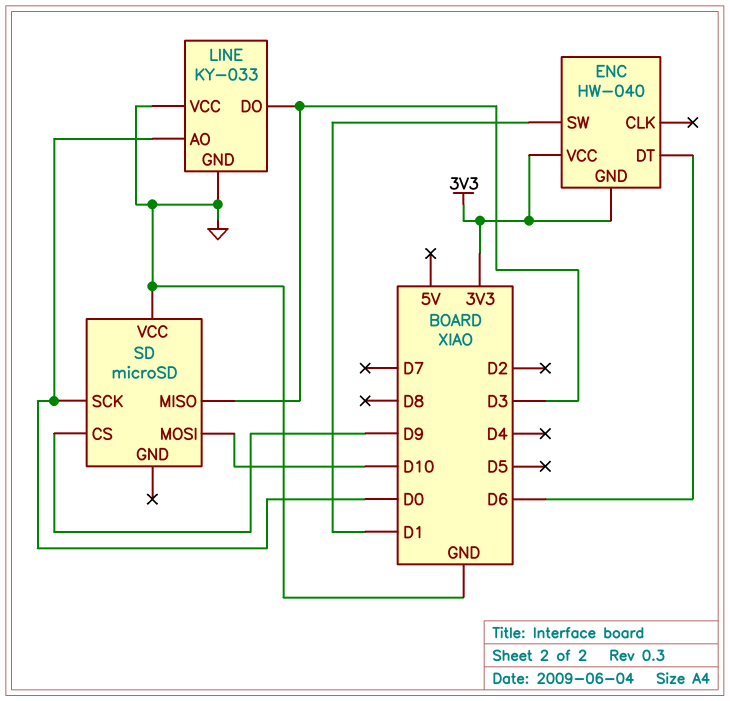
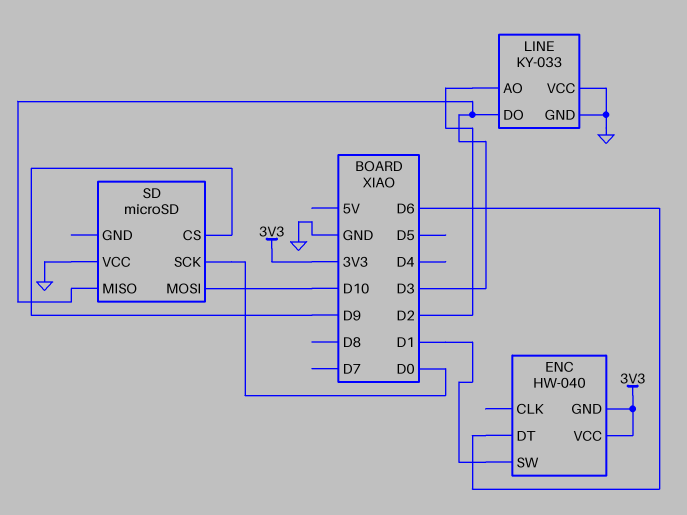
LINE pin AO: D0 -> D2

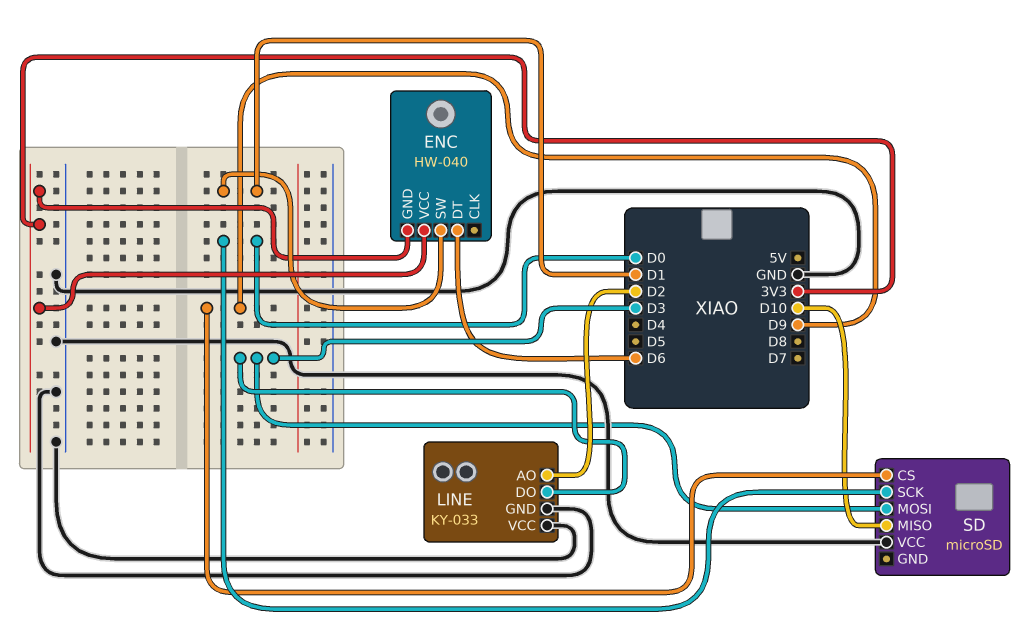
SD pin MISO: D3 -> D10
SD pin MOSI: D10 -> D3

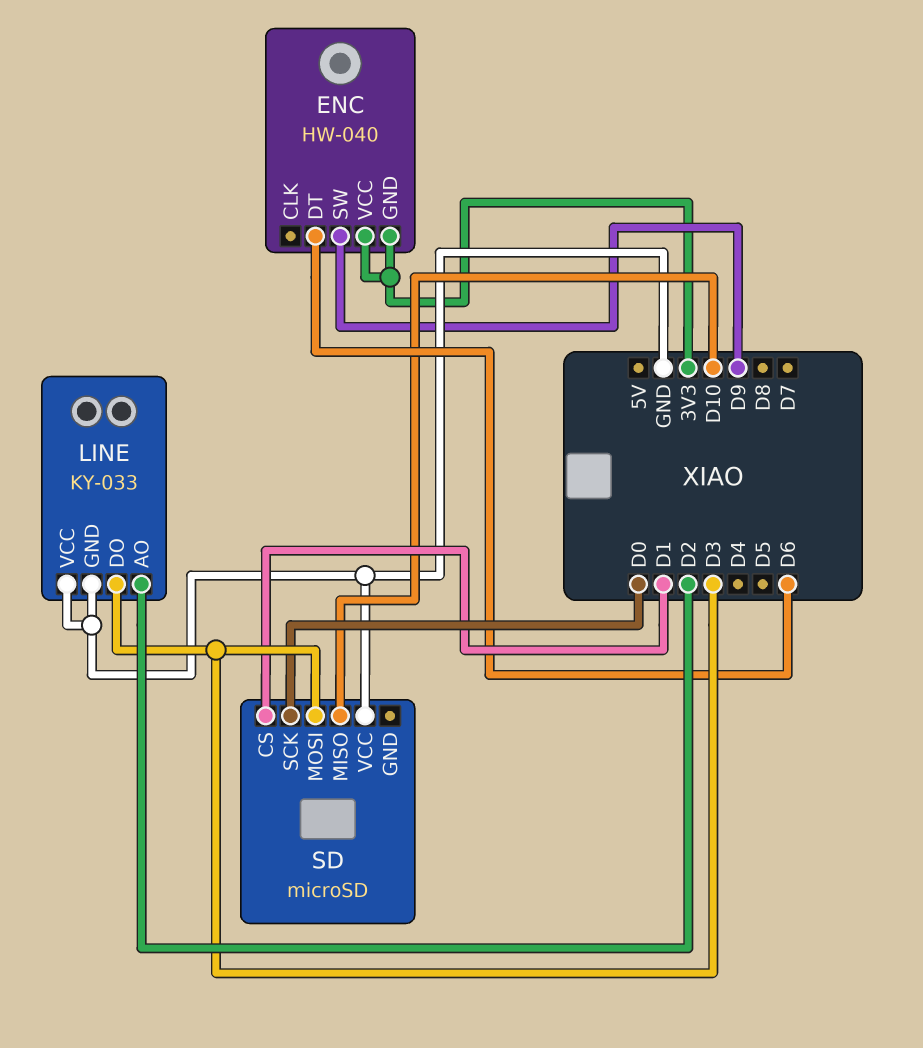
ENC pin SW: D1 -> D9
SD pin CS: D9 -> D1

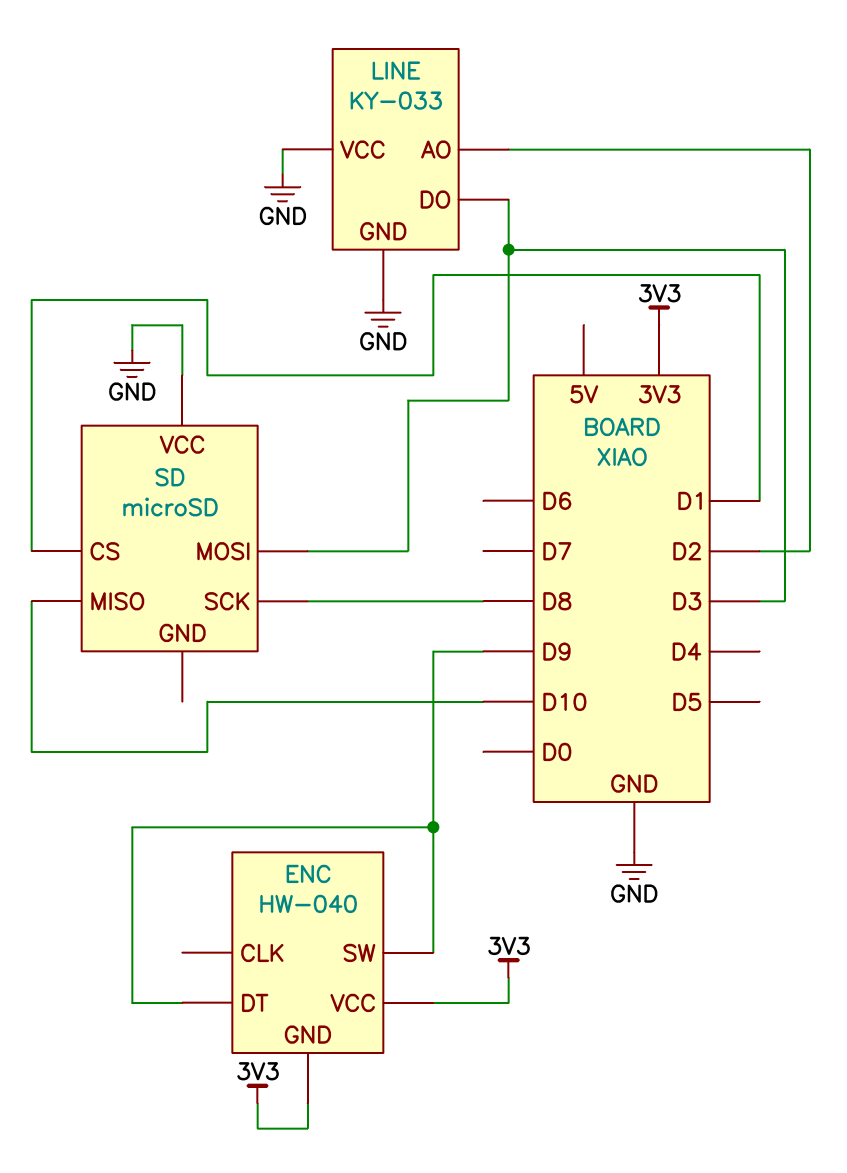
ENC pin DT: D6 -> D9
SD pin SCK: D0 -> D8

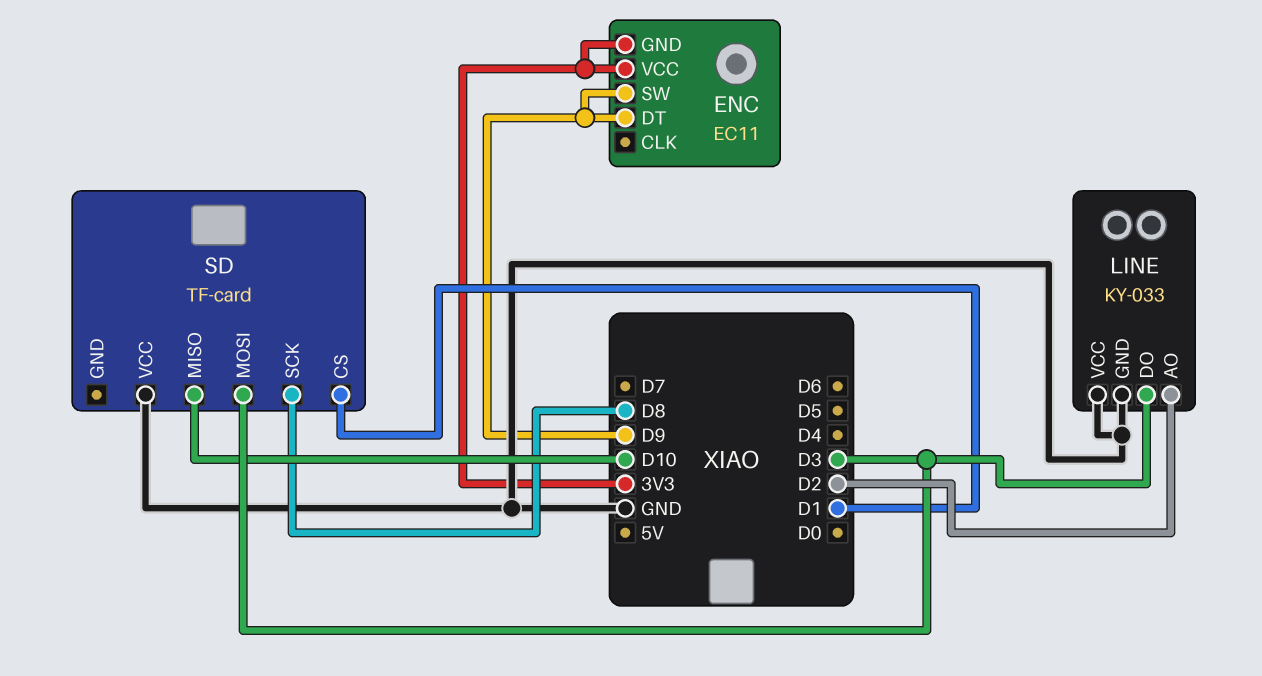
ENC: HW-040 -> EC11
SD: microSD -> TF-card

